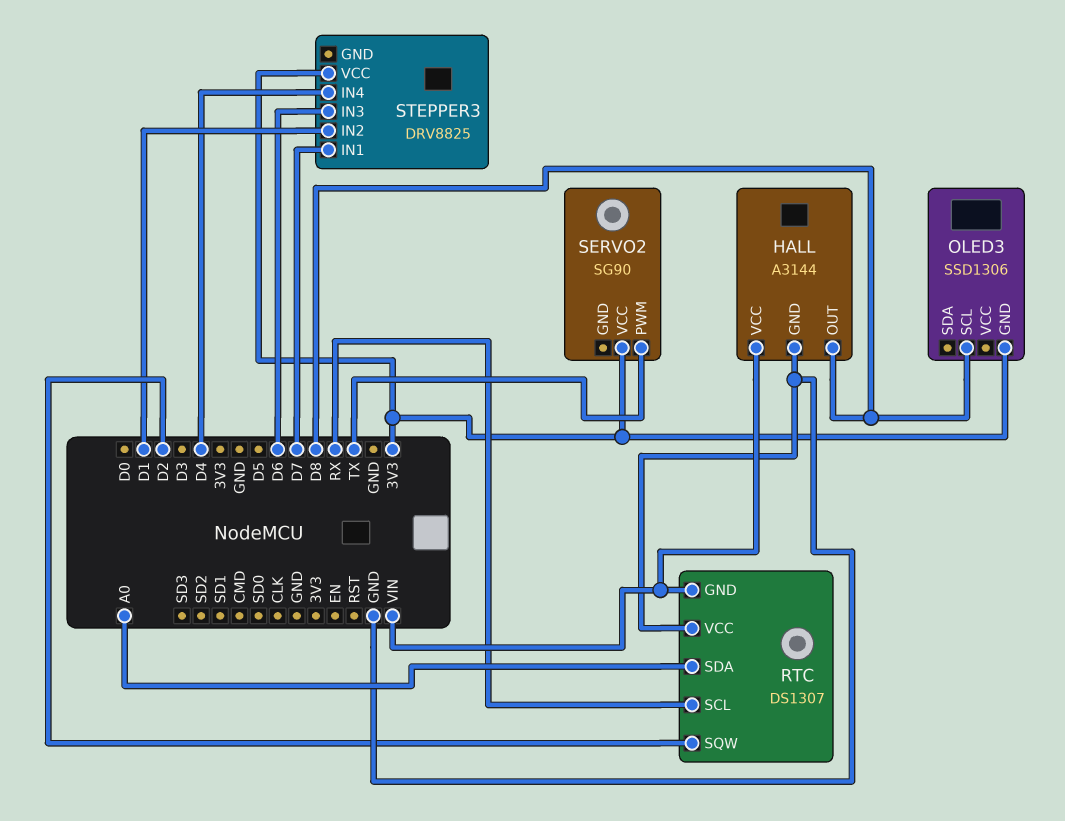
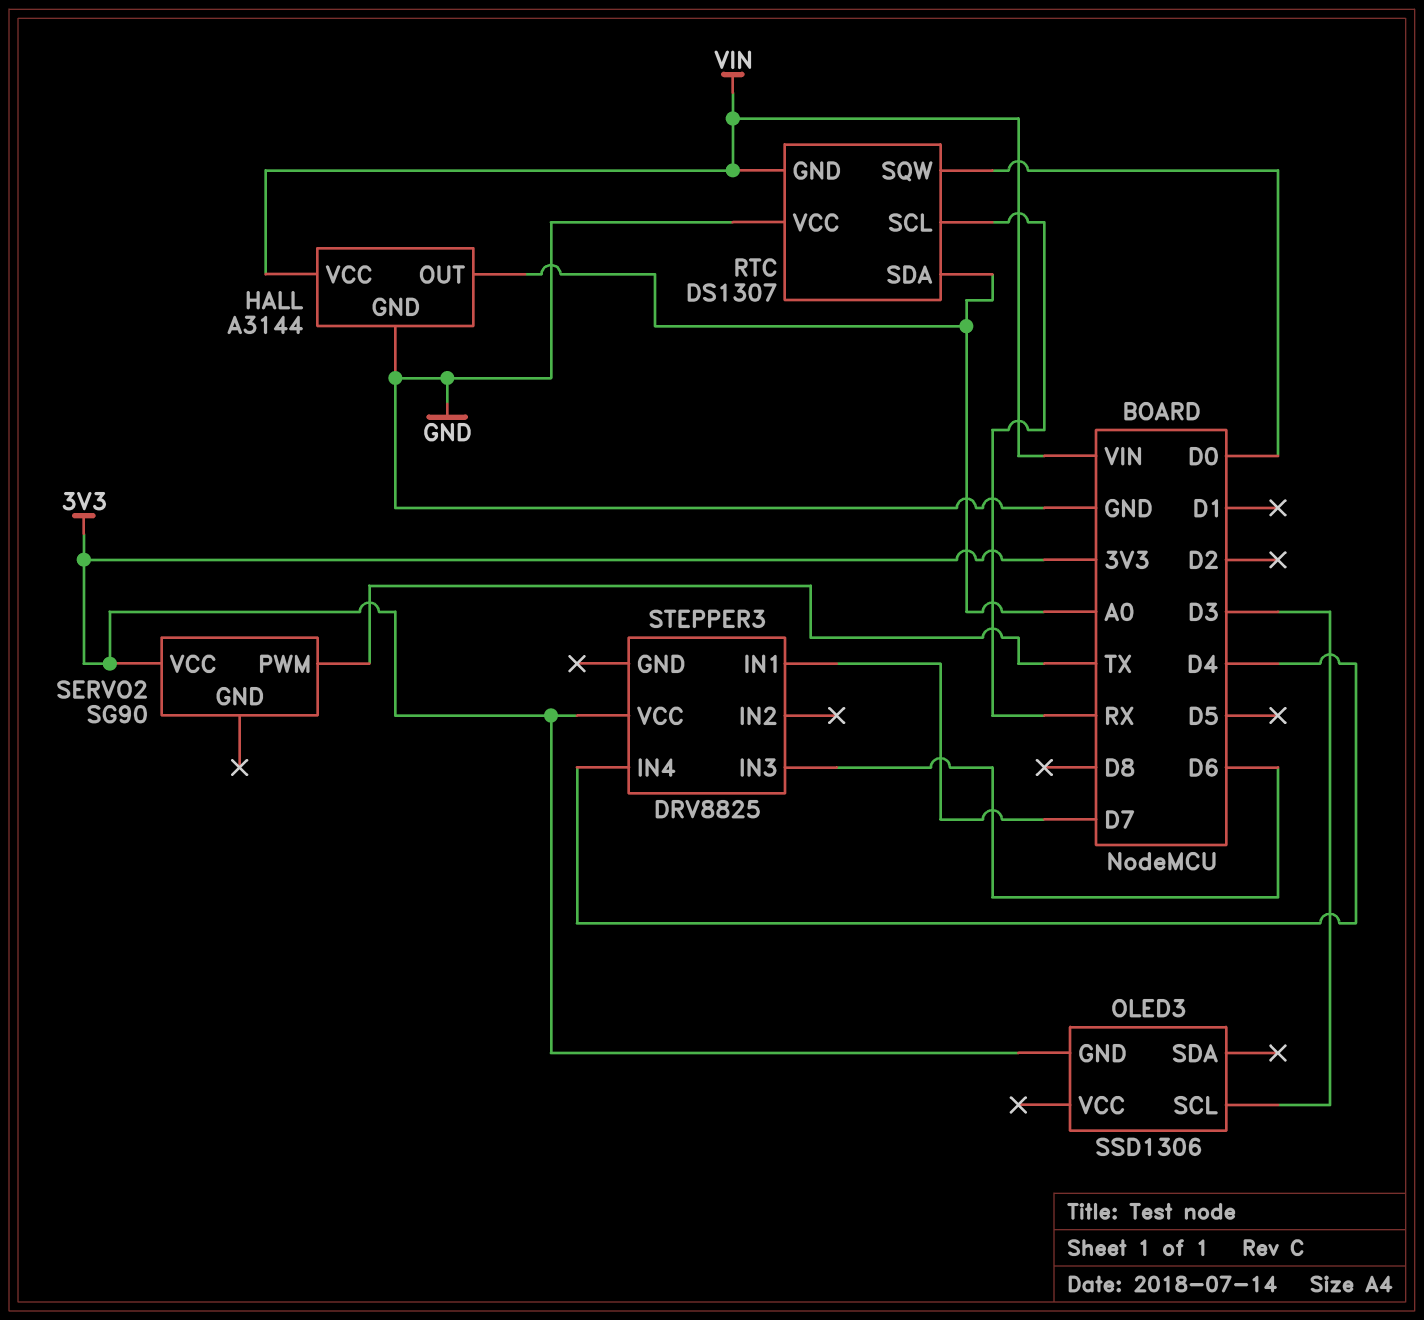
HALL pin OUT: D8 -> A0
OLED3 pin SCL: D8 -> D3
RTC pin SQW: D2 -> D0
STEPPER3 pin IN2: D1 -> none

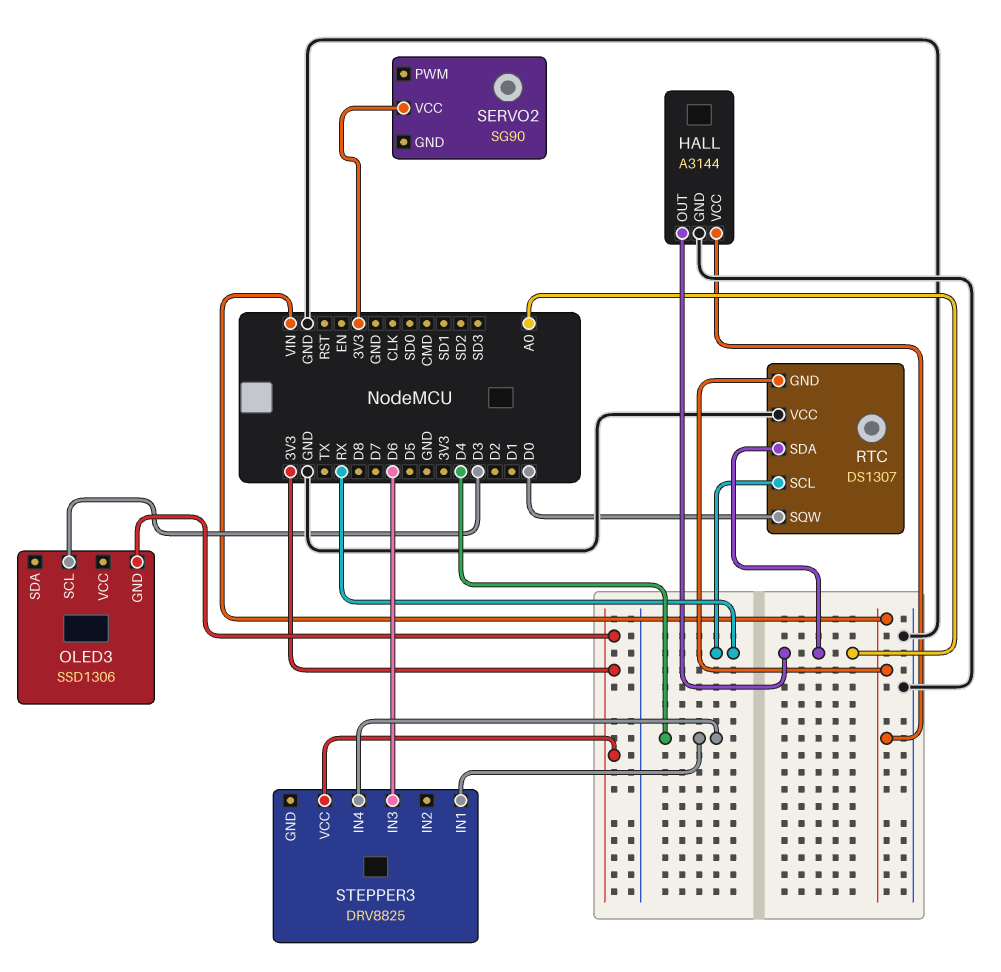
SERVO2 pin PWM: TX -> none
STEPPER3 pin IN1: D7 -> D4

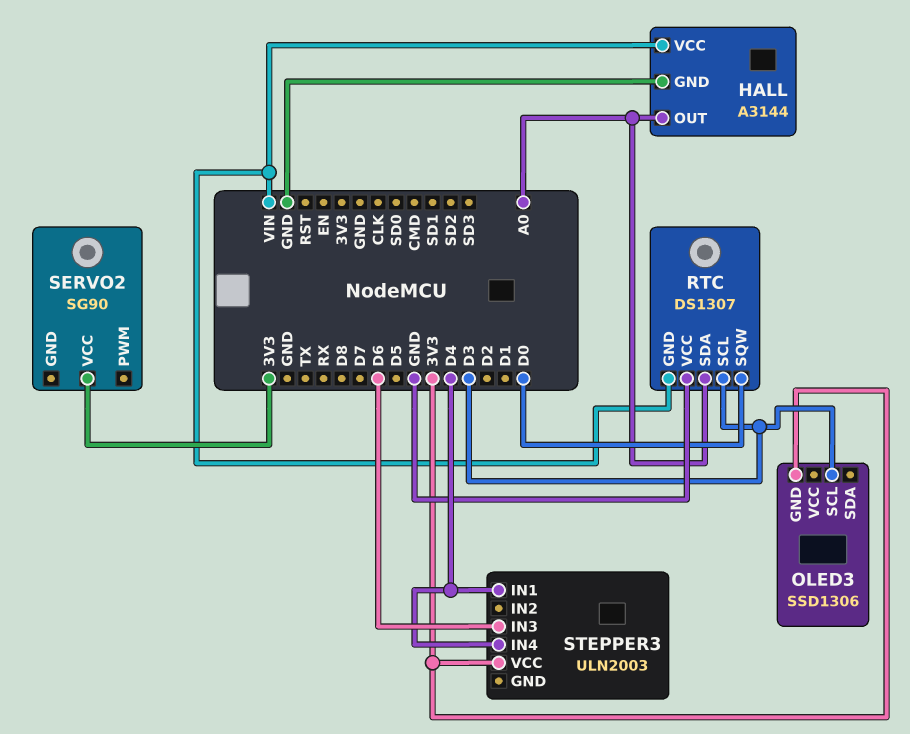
RTC pin SCL: RX -> D3
STEPPER3: DRV8825 -> ULN2003

